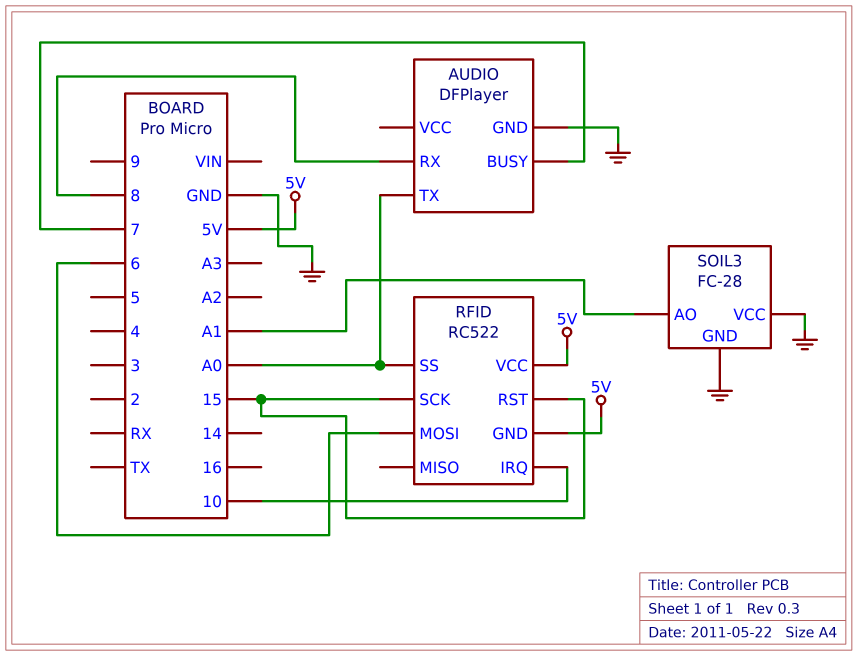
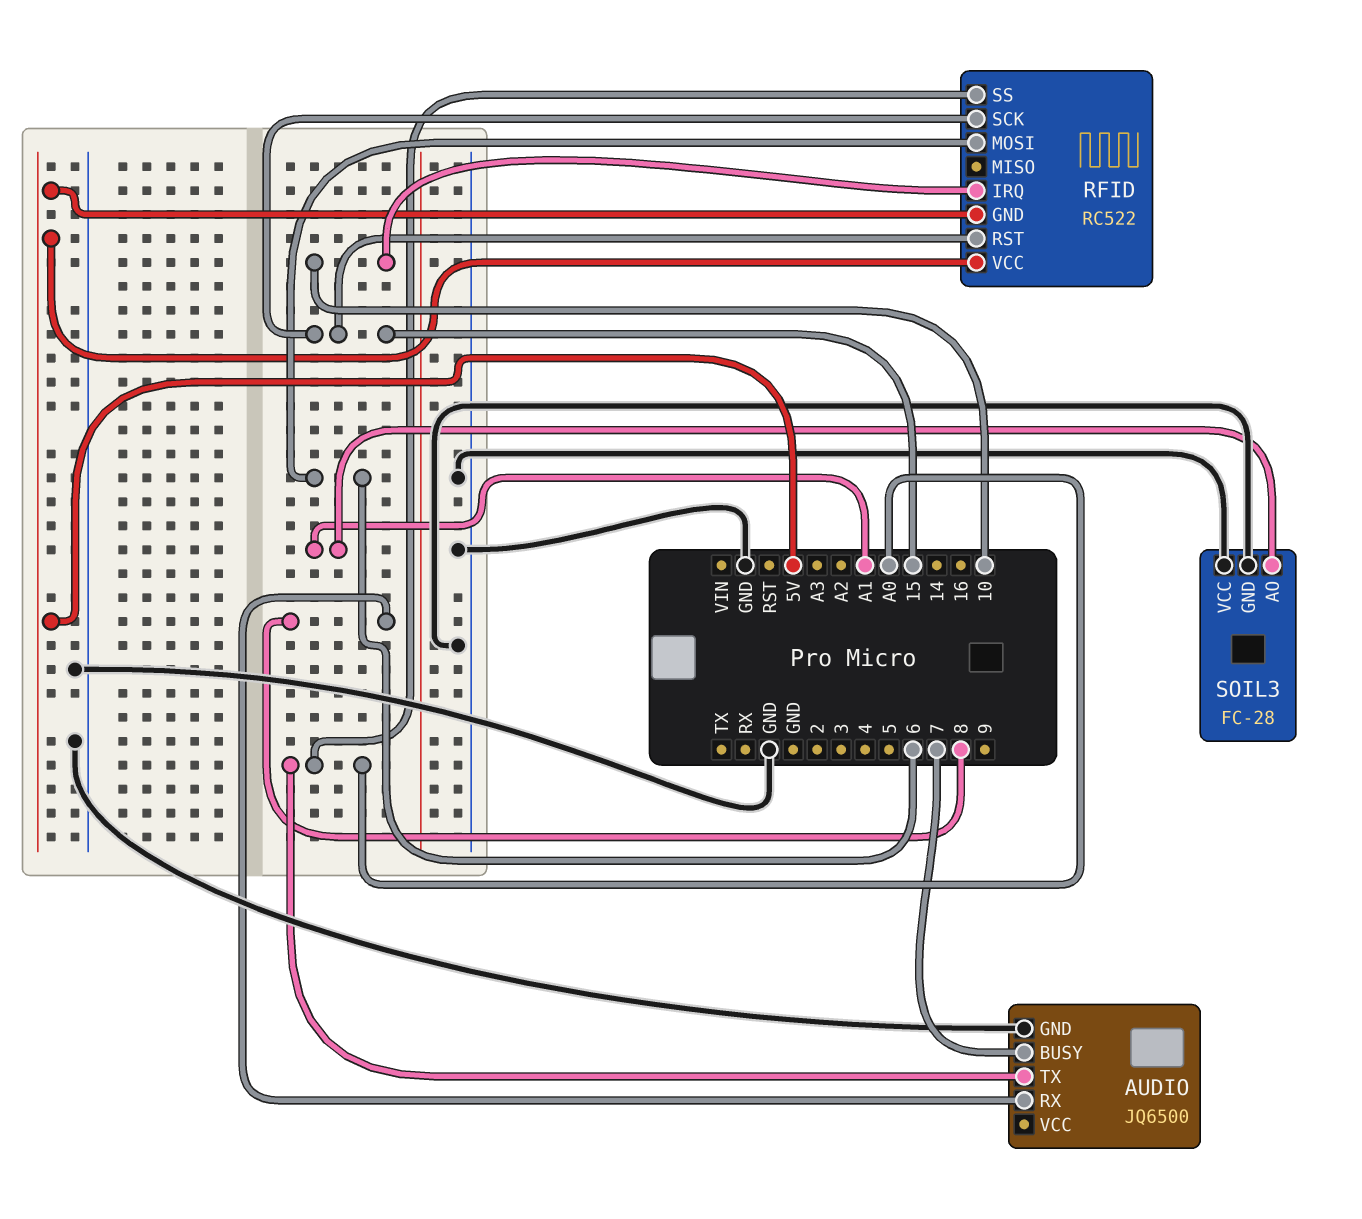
AUDIO: DFPlayer -> JQ6500

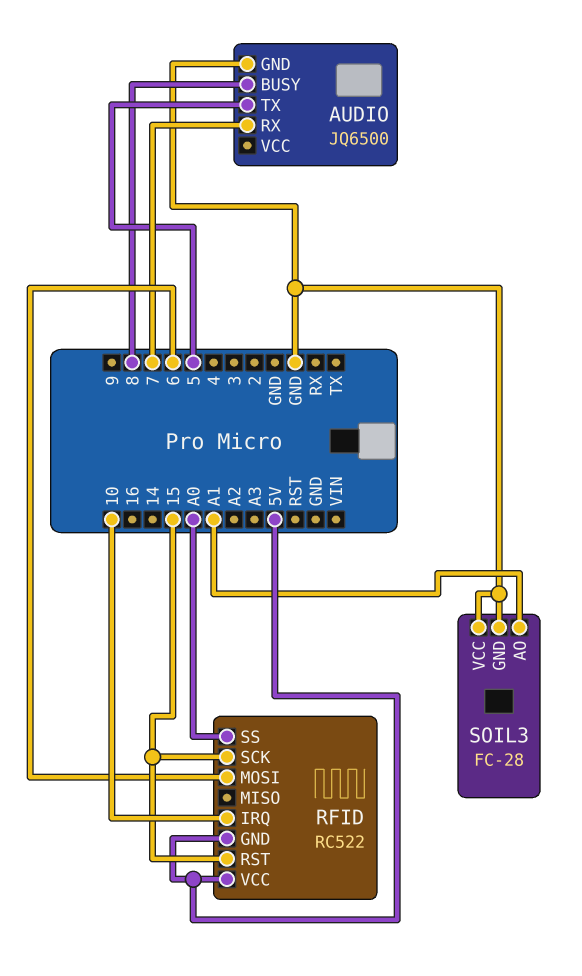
AUDIO pin BUSY: 7 -> 8
AUDIO pin RX: 8 -> 7
AUDIO pin TX: A0 -> 5

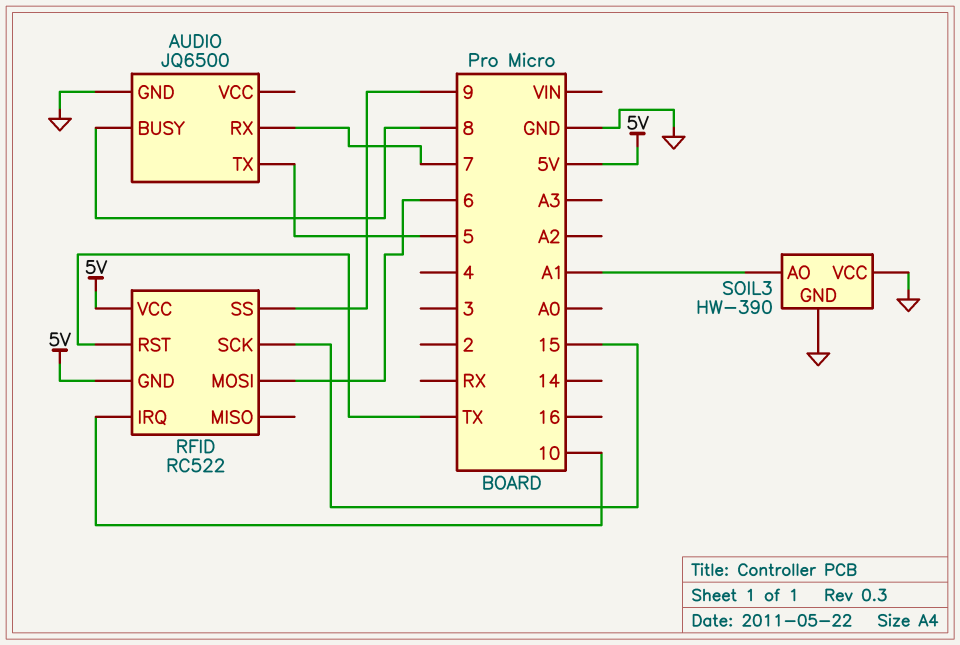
RFID pin RST: 15 -> TX
RFID pin SS: A0 -> 9
SOIL3: FC-28 -> HW-390

